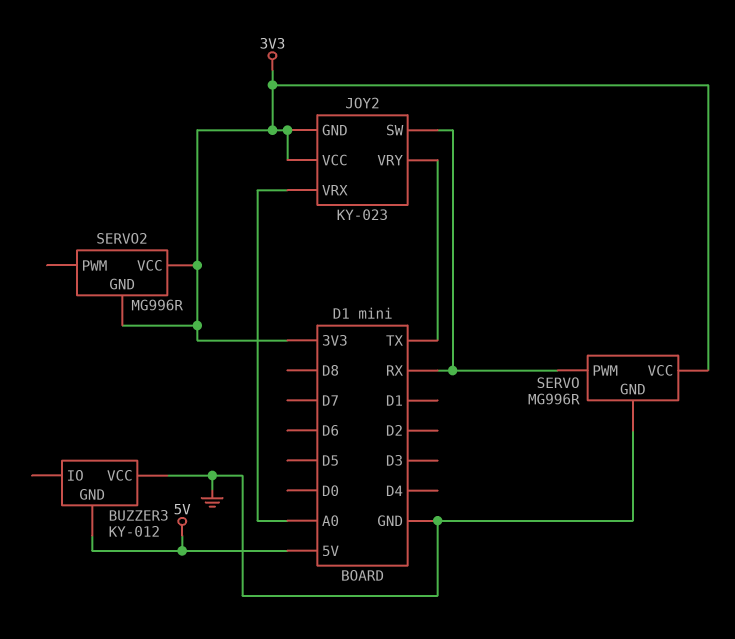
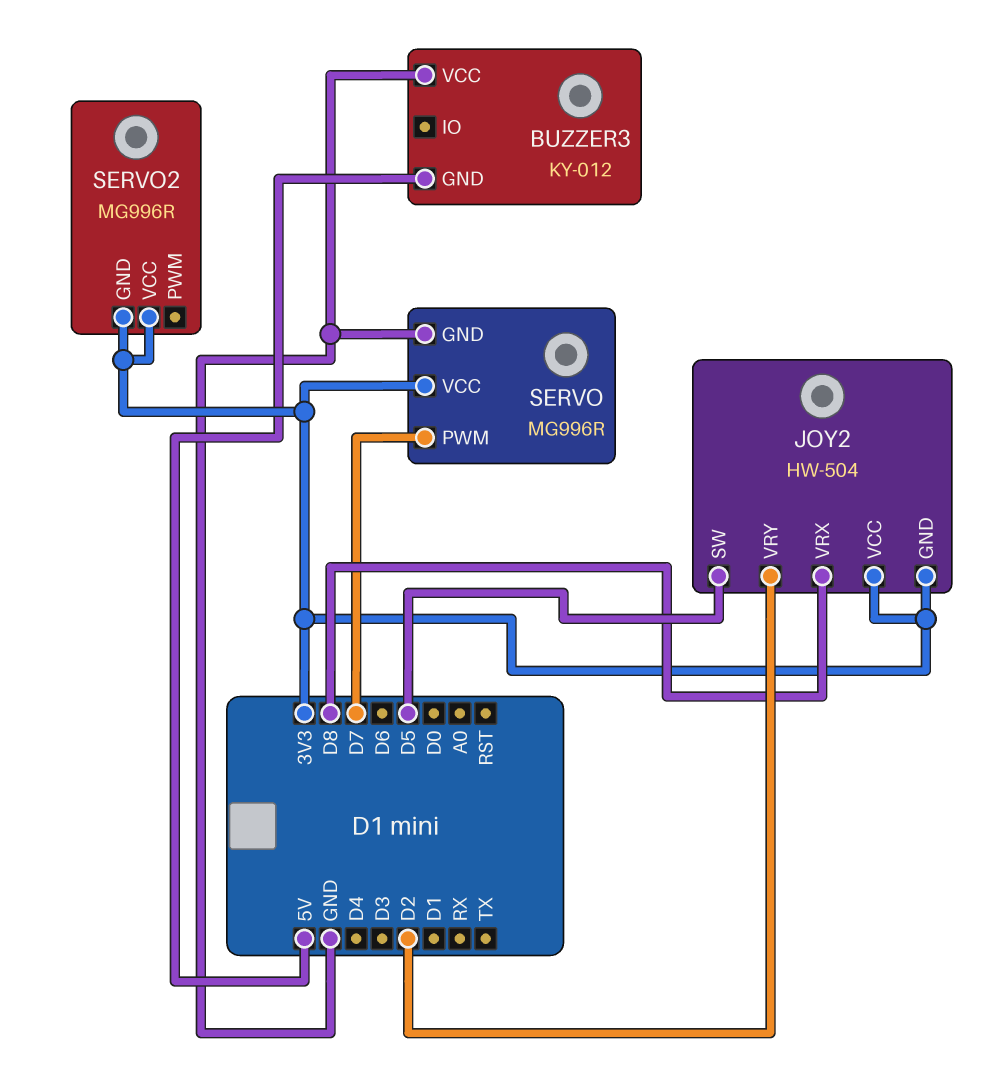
JOY2: KY-023 -> HW-504
JOY2 pin SW: RX -> D5
JOY2 pin VRX: A0 -> D8
JOY2 pin VRY: TX -> D2
SERVO pin PWM: RX -> D7

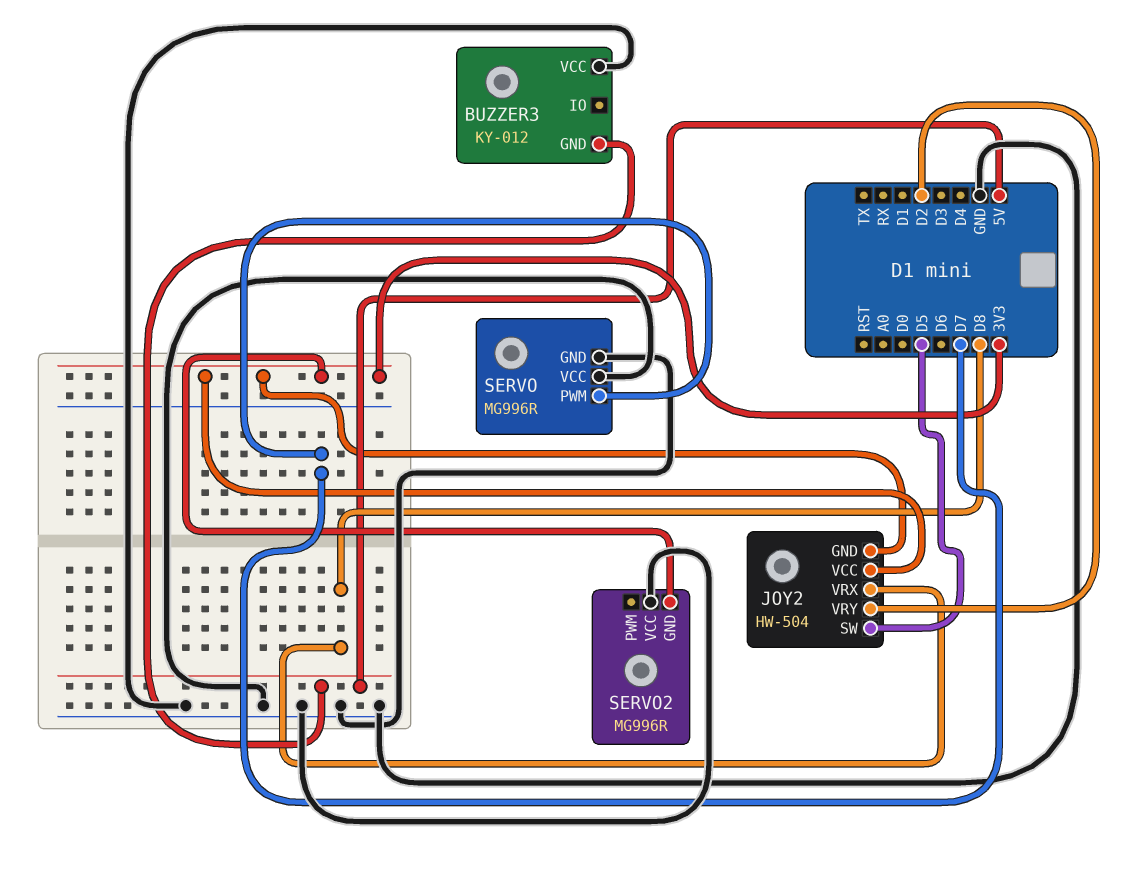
SERVO pin VCC: 3V3 -> GND
SERVO2 pin VCC: 3V3 -> GND

